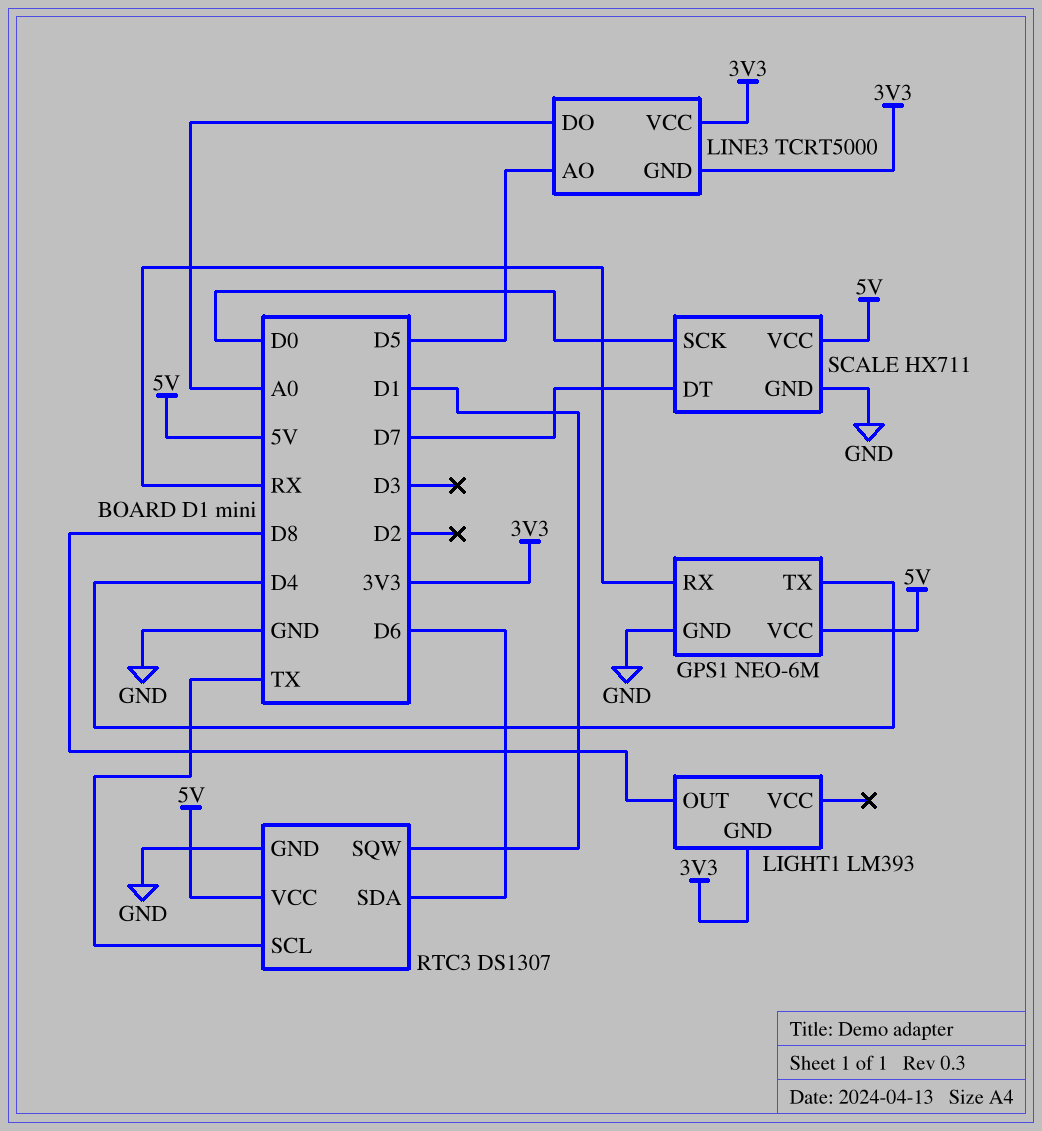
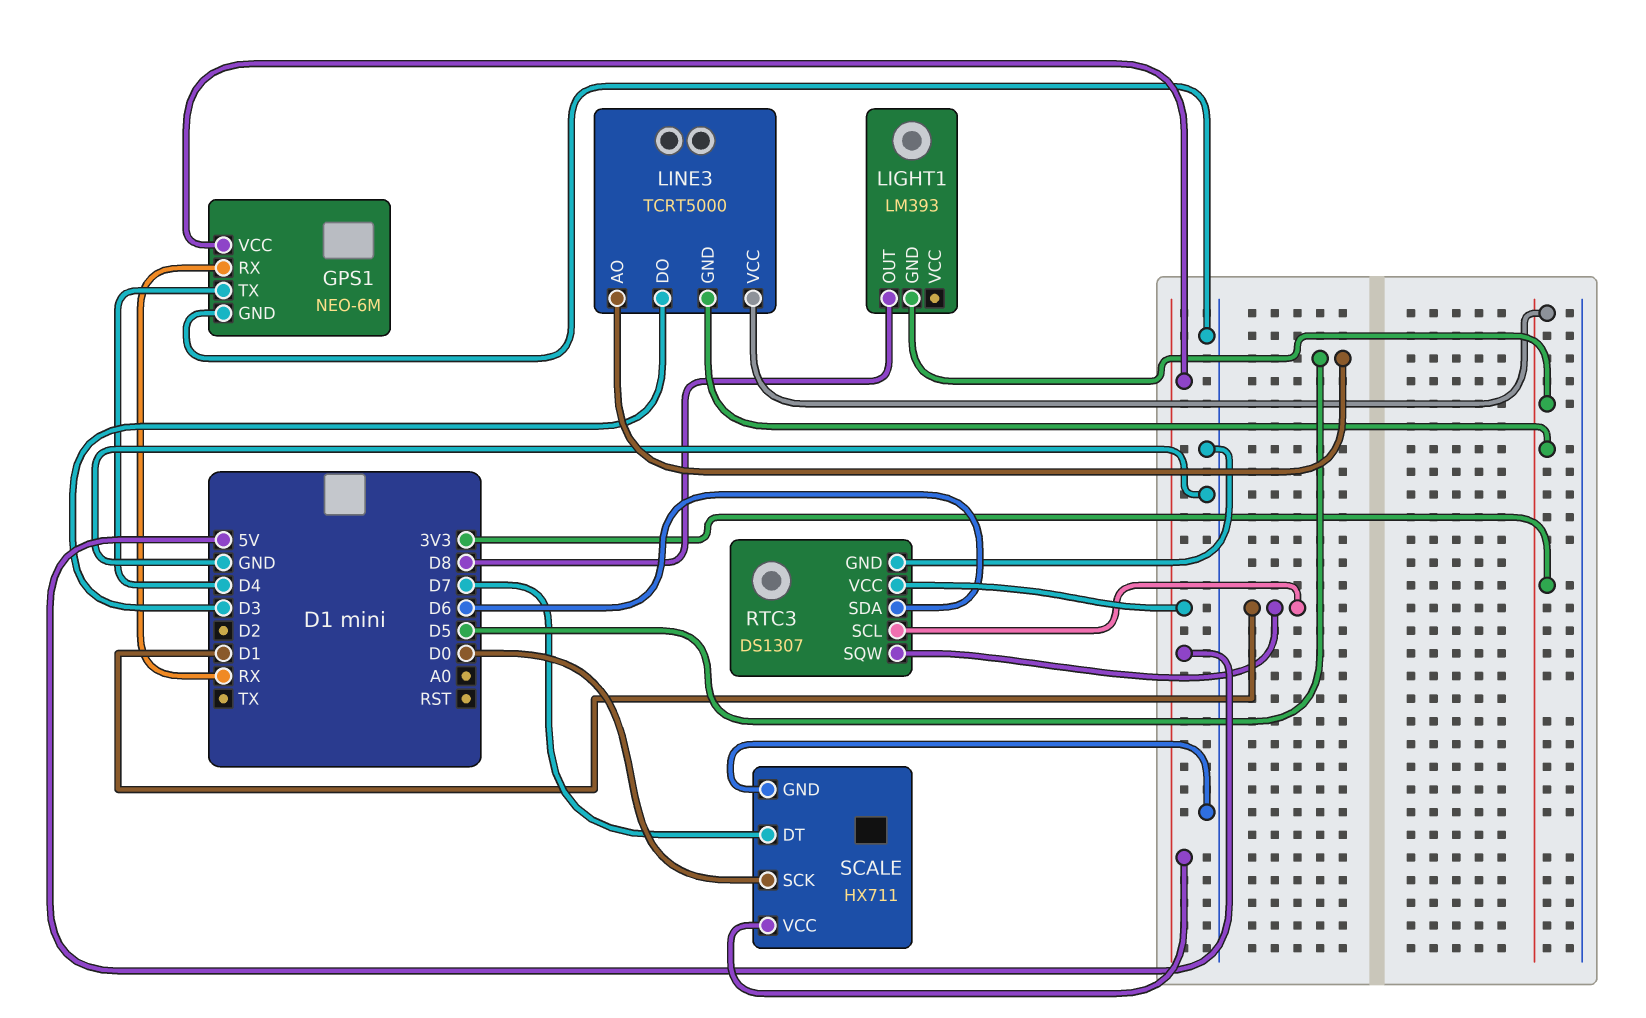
LINE3 pin DO: A0 -> D3
RTC3 pin SCL: TX -> D1

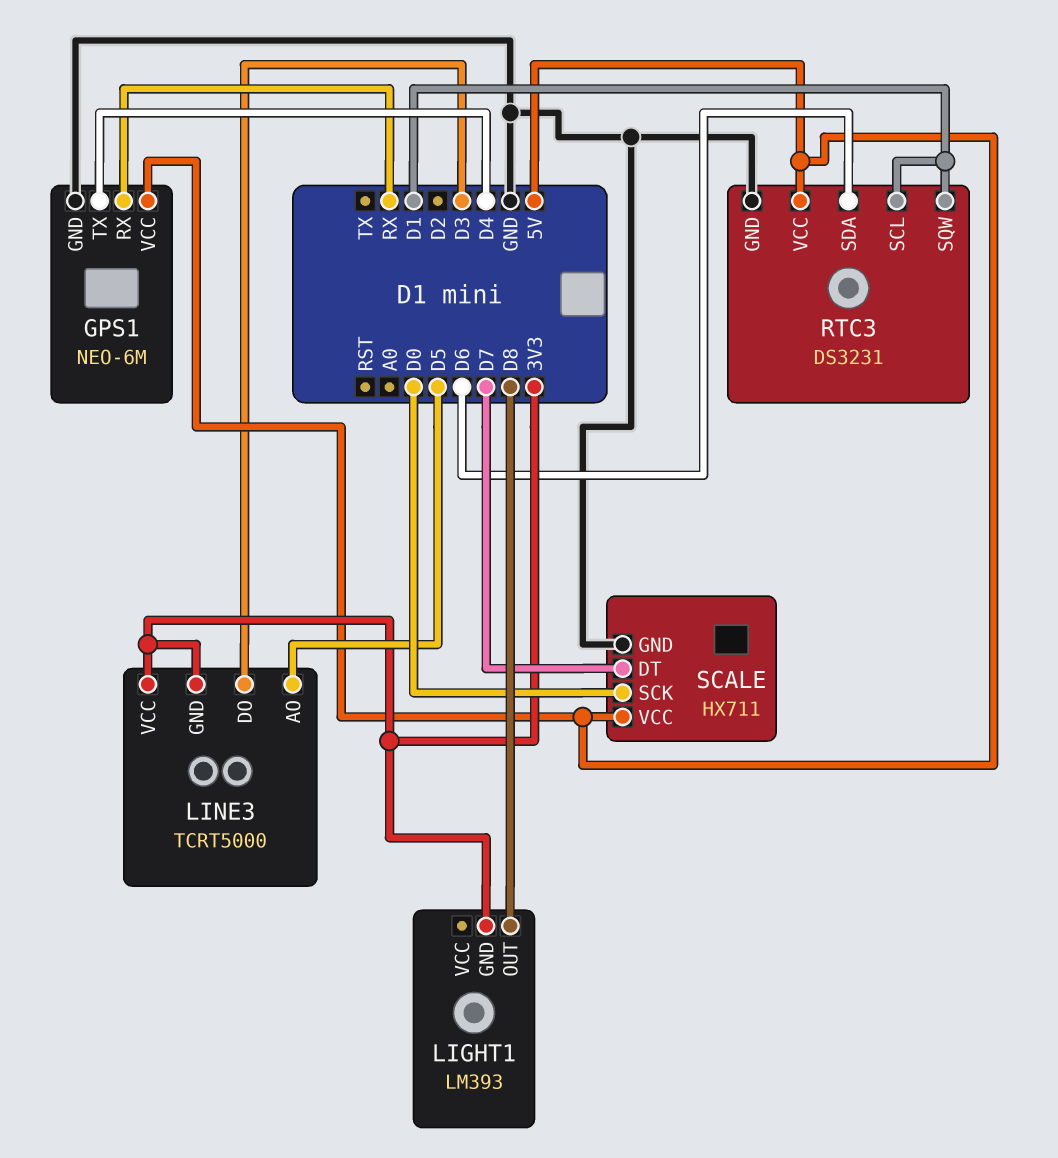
RTC3: DS1307 -> DS3231

